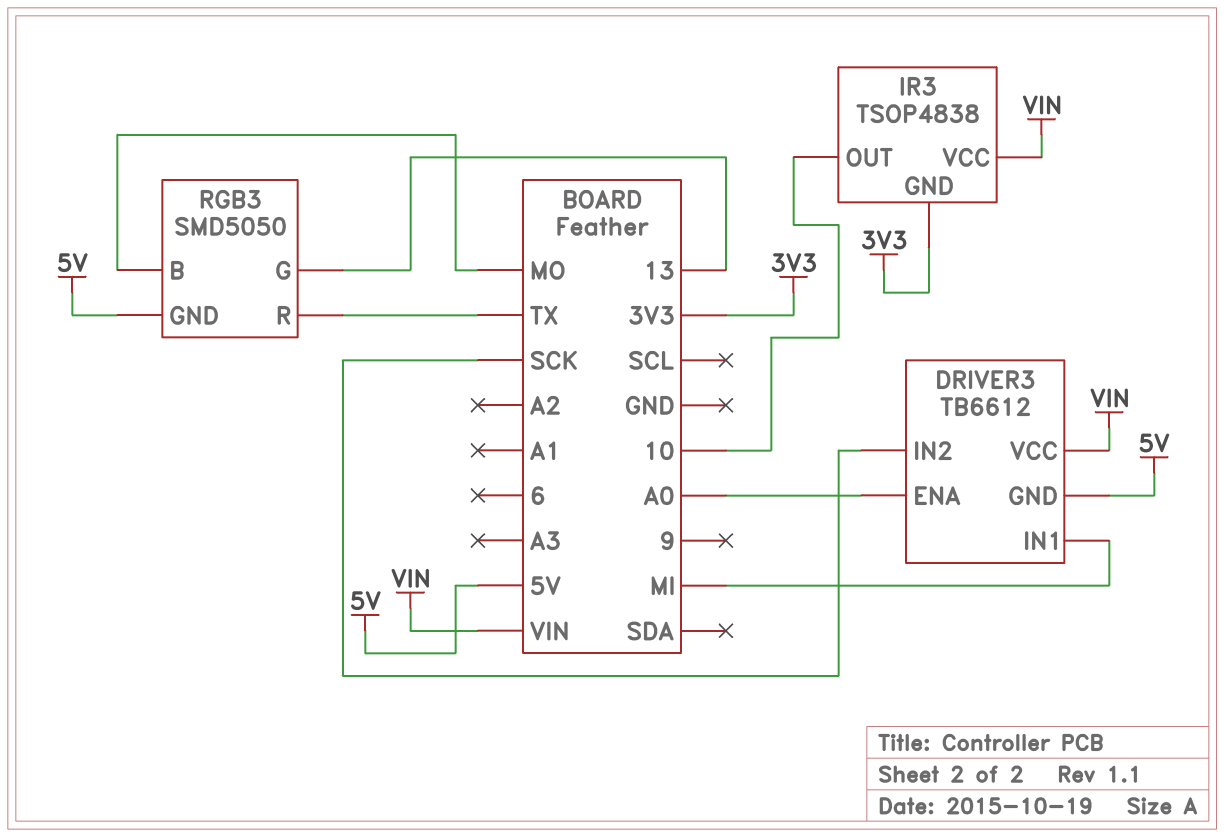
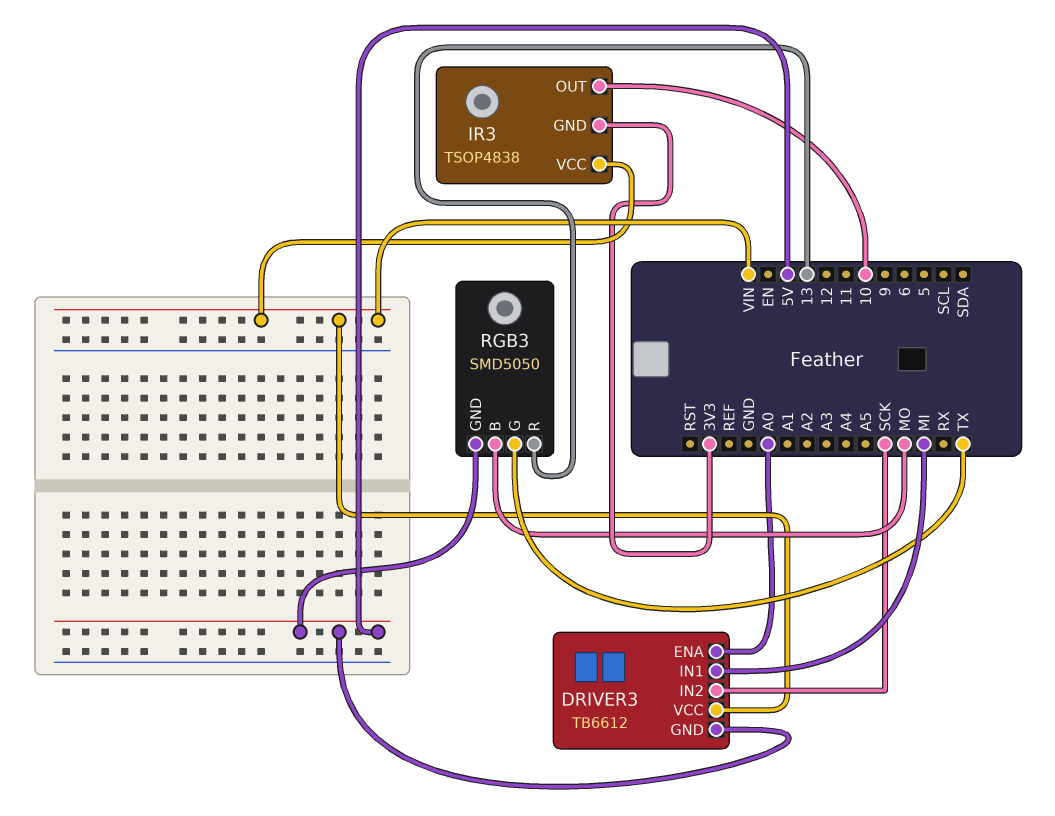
RGB3 pin G: 13 -> TX
RGB3 pin R: TX -> 13

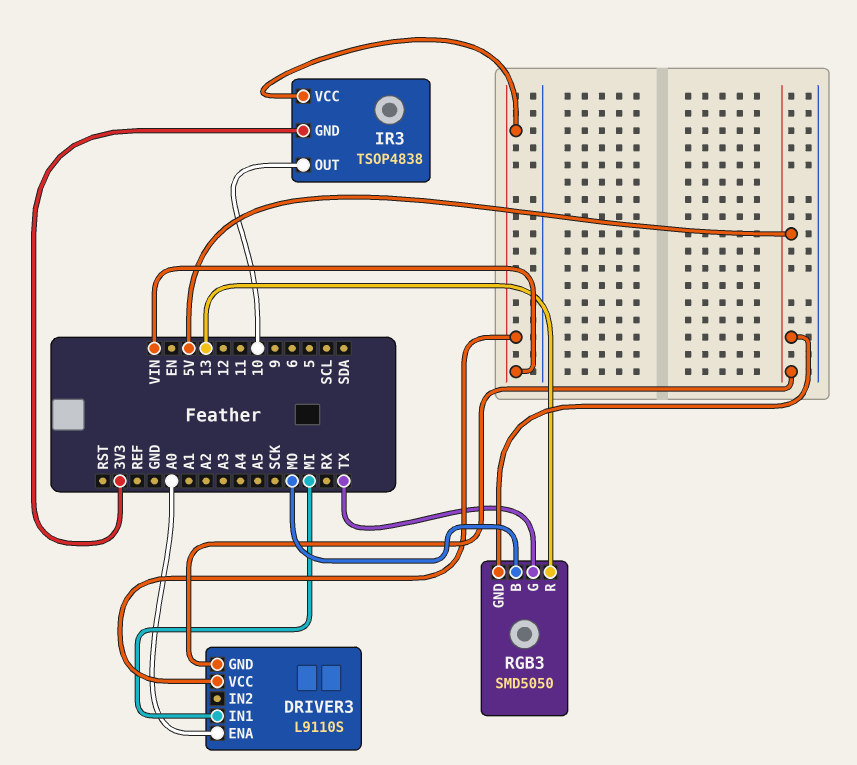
DRIVER3: TB6612 -> L9110S
DRIVER3 pin IN2: SCK -> none

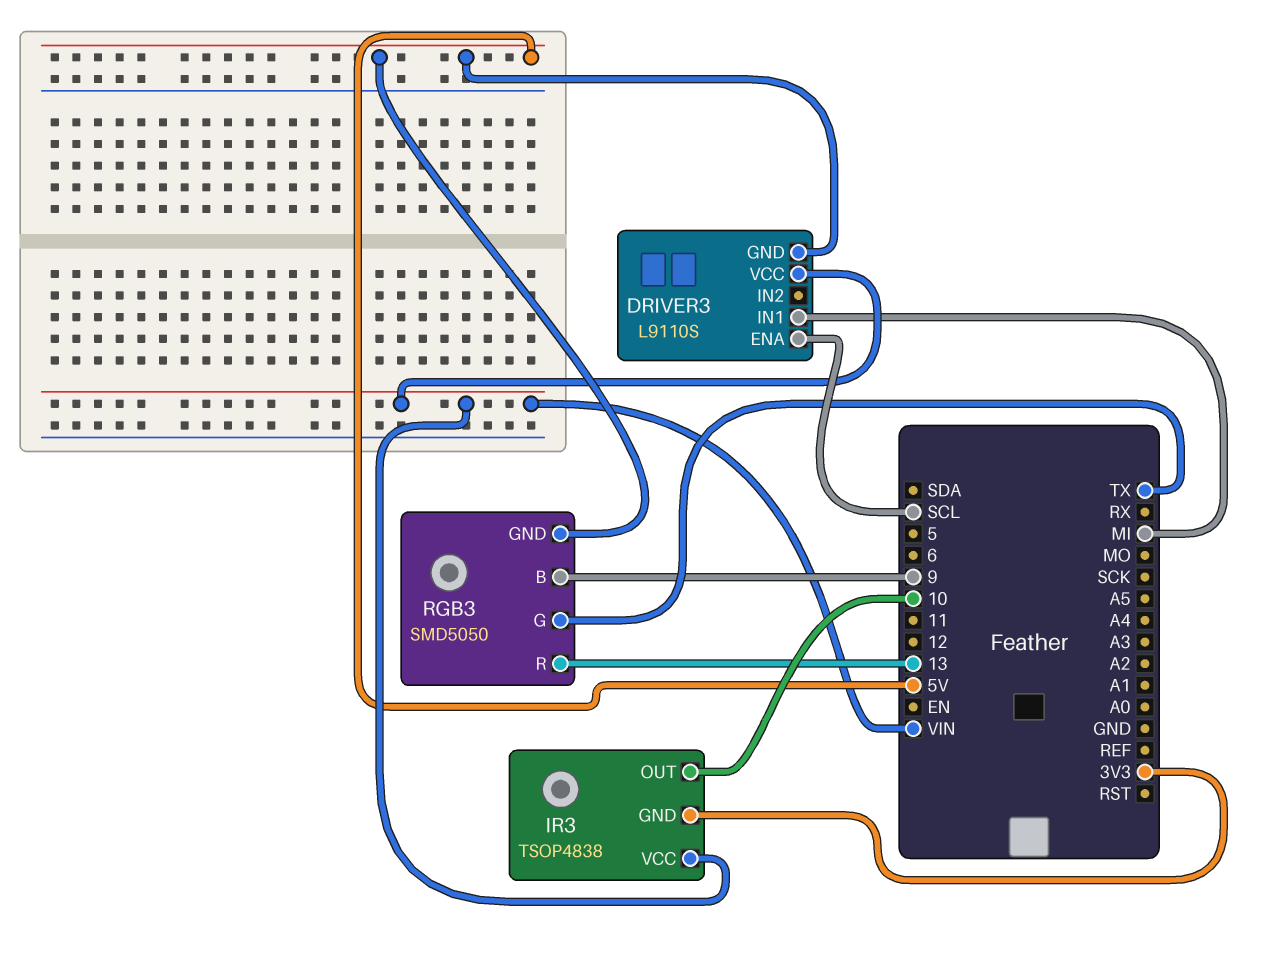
DRIVER3 pin ENA: A0 -> SCL
RGB3 pin B: MO -> 9

